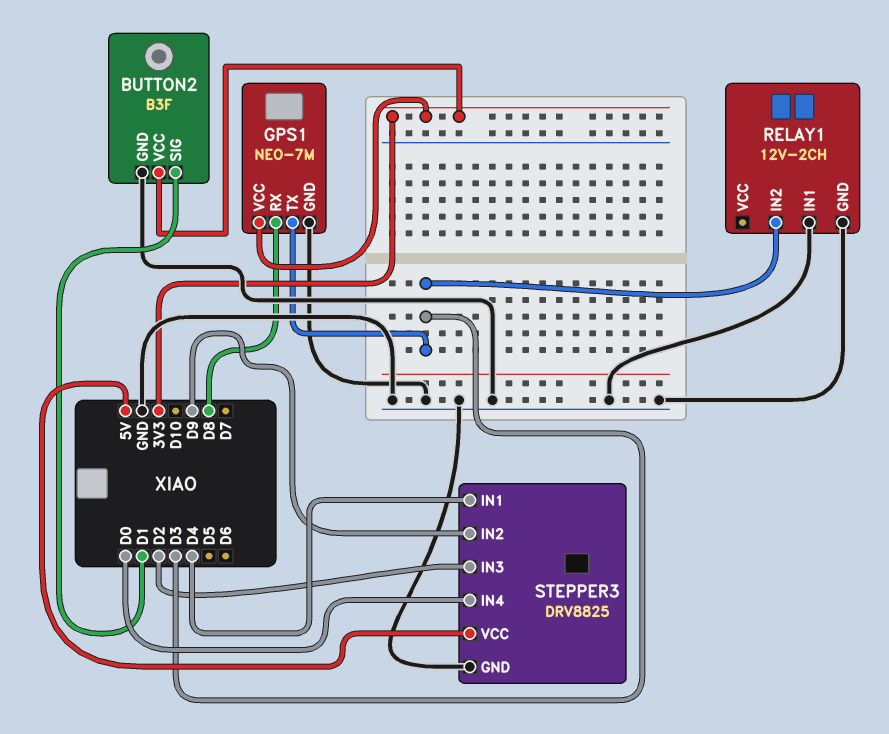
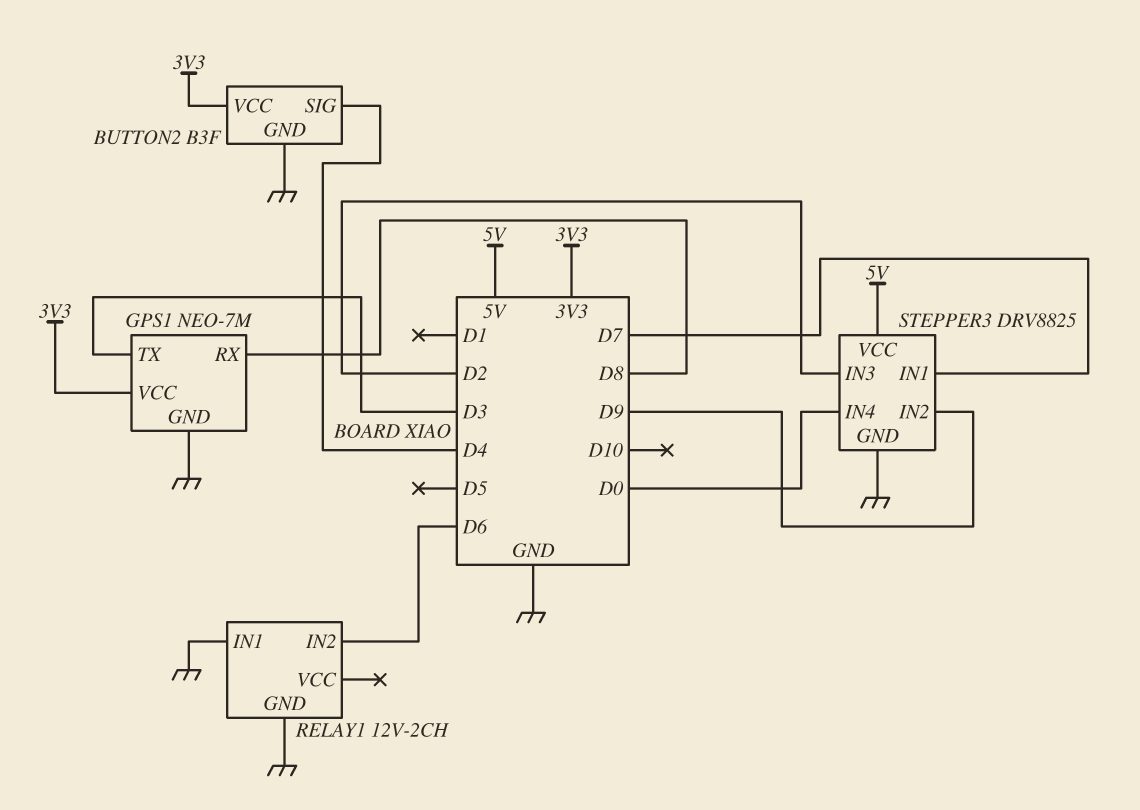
BUTTON2 pin SIG: D1 -> D4
RELAY1 pin IN2: D3 -> D6
STEPPER3 pin IN1: D4 -> D7

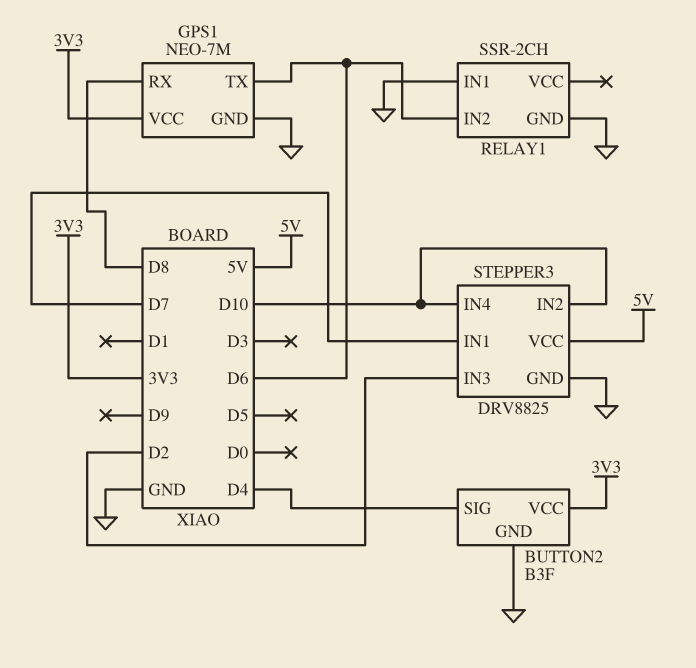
GPS1 pin TX: D3 -> D6
RELAY1: 12V-2CH -> SSR-2CH
STEPPER3 pin IN2: D9 -> D10
STEPPER3 pin IN4: D0 -> D10

